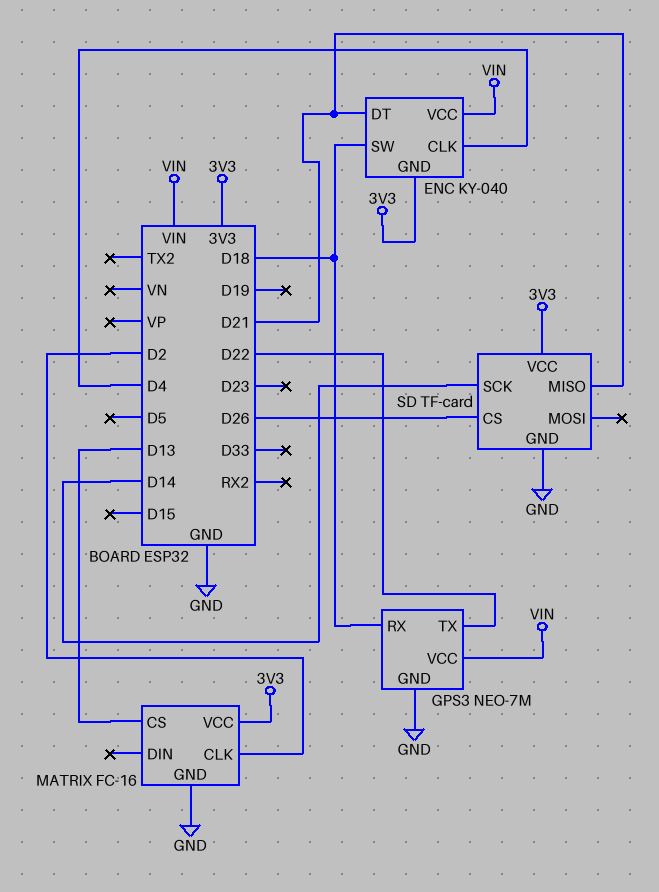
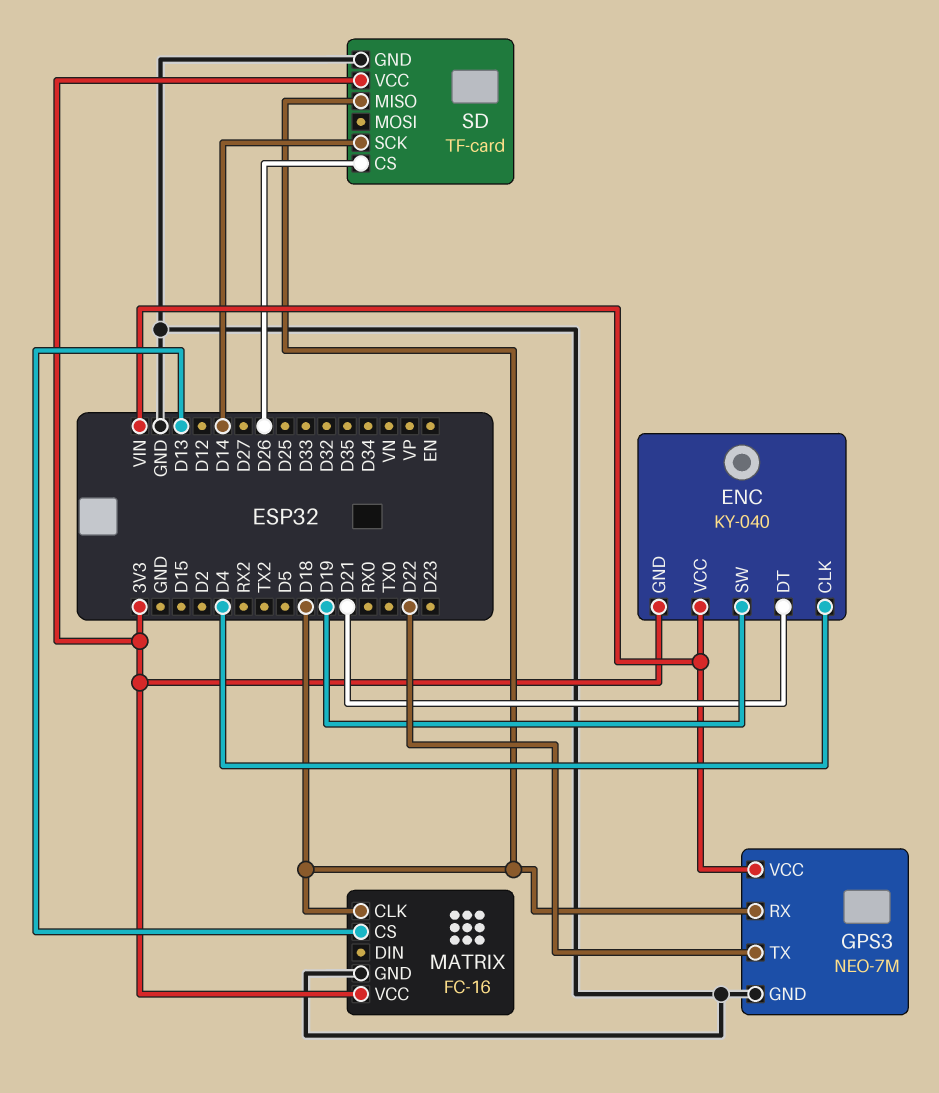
ENC pin SW: D18 -> D19
MATRIX pin CLK: D2 -> D18
SD pin MISO: D21 -> D18

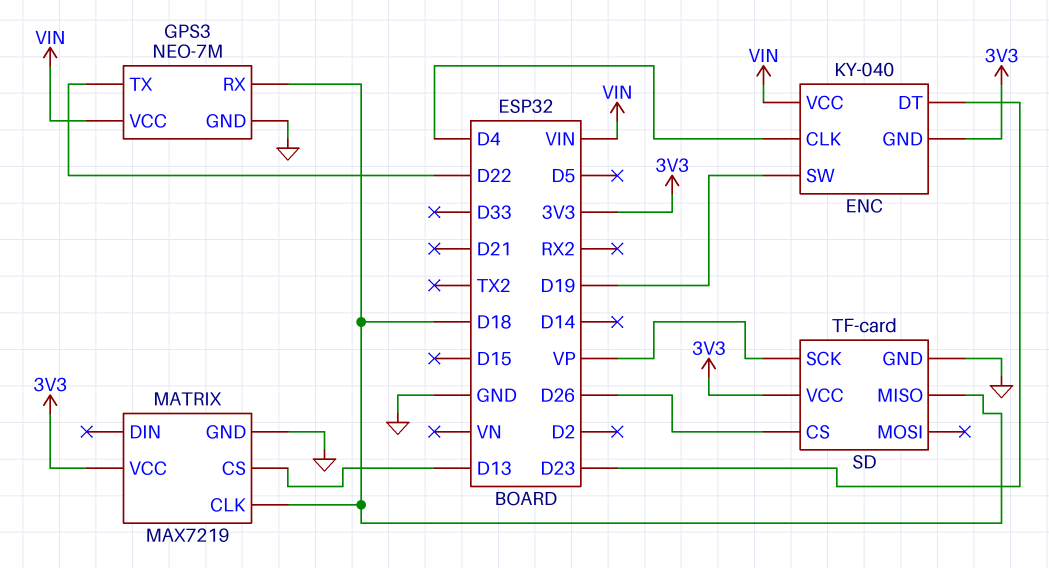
ENC pin DT: D21 -> D23
MATRIX: FC-16 -> MAX7219
SD pin SCK: D14 -> VP

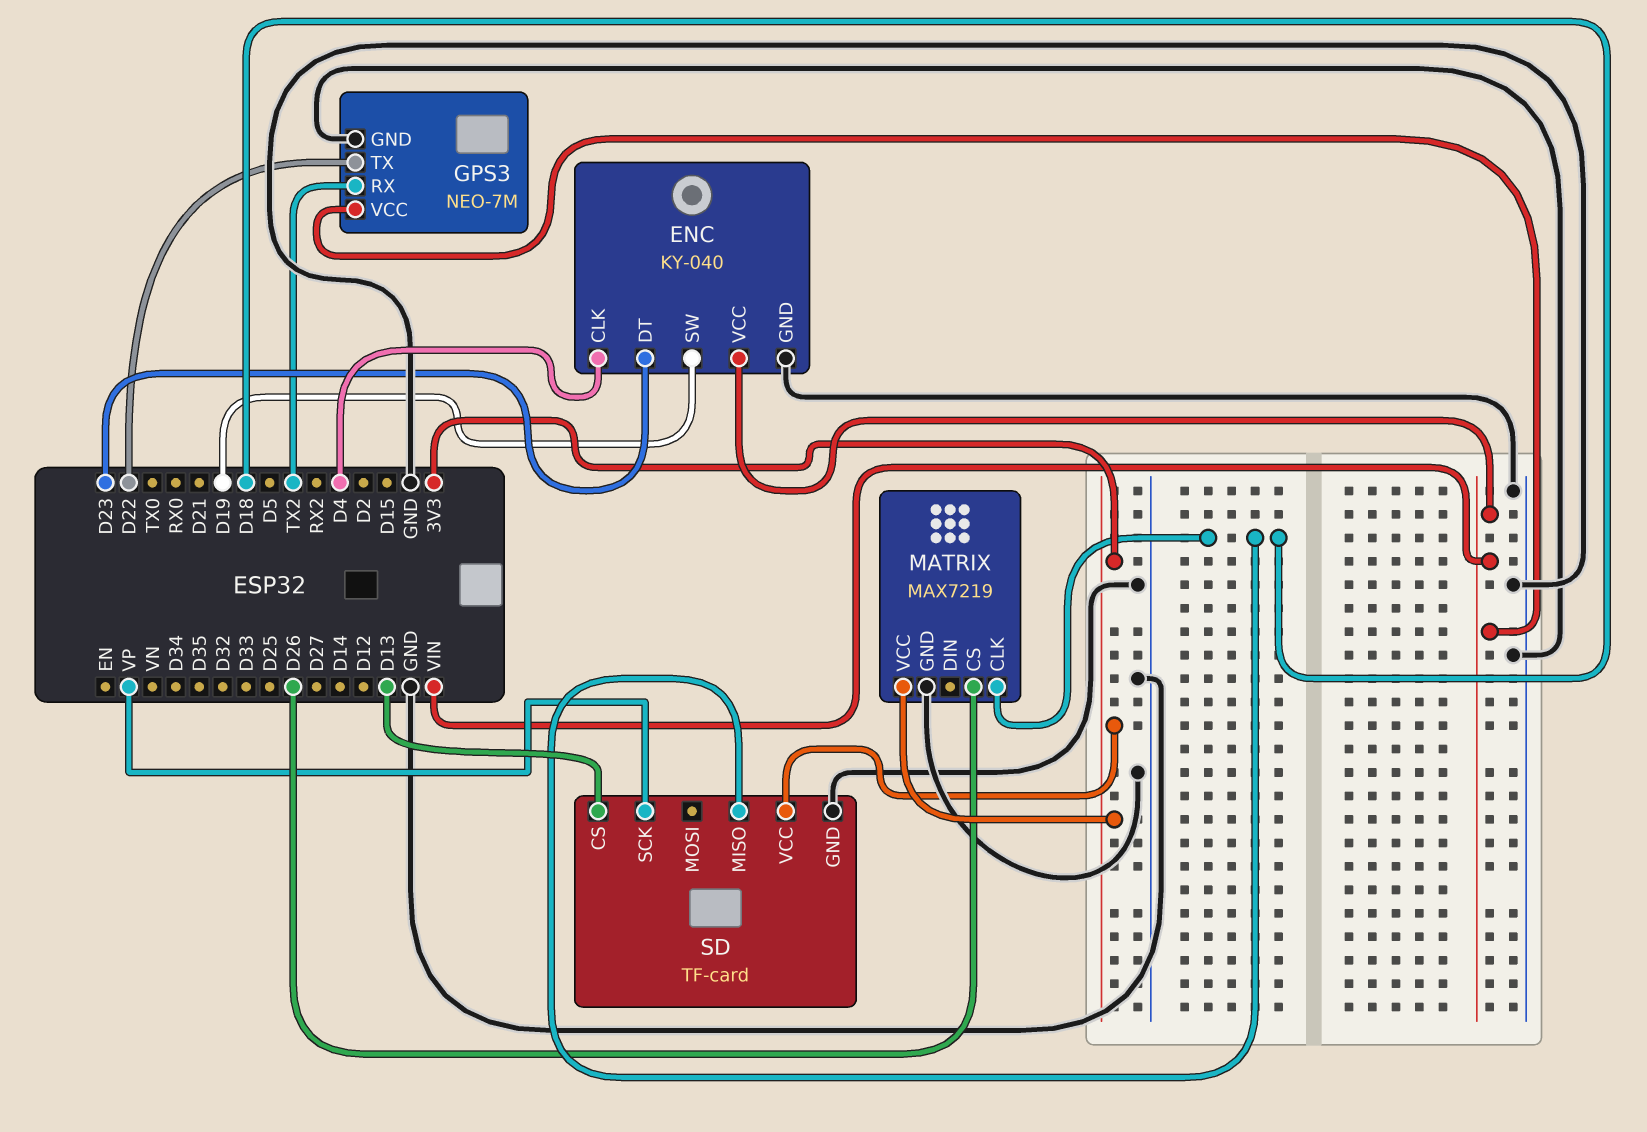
ENC pin GND: 3V3 -> GND
GPS3 pin RX: D18 -> TX2
MATRIX pin CS: D13 -> D26
SD pin CS: D26 -> D13

